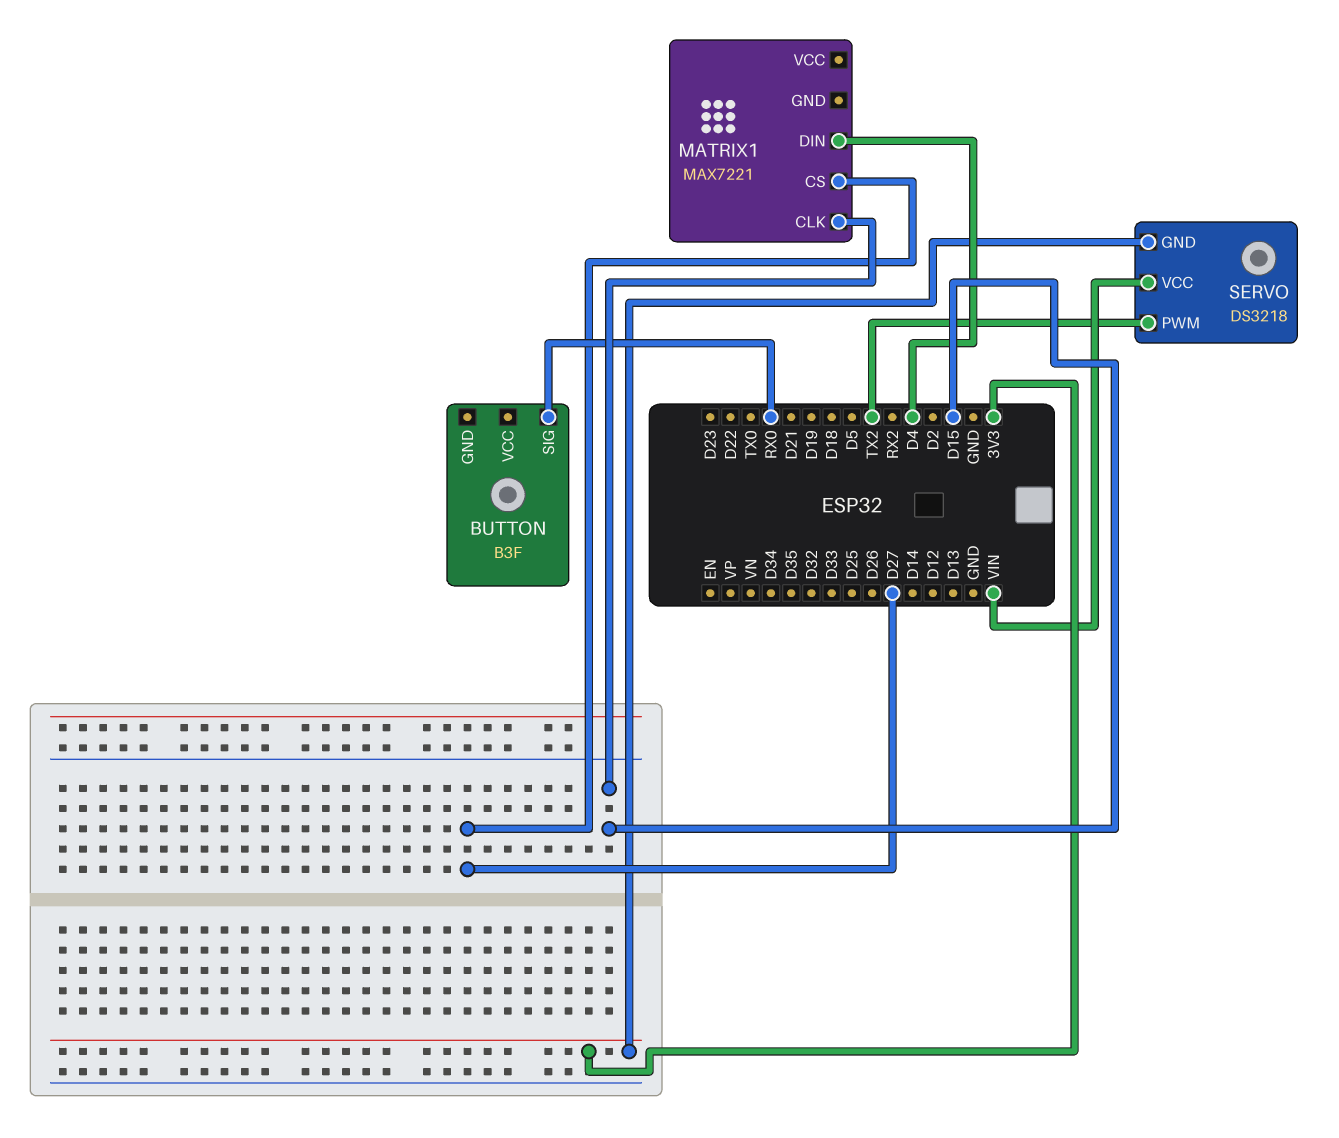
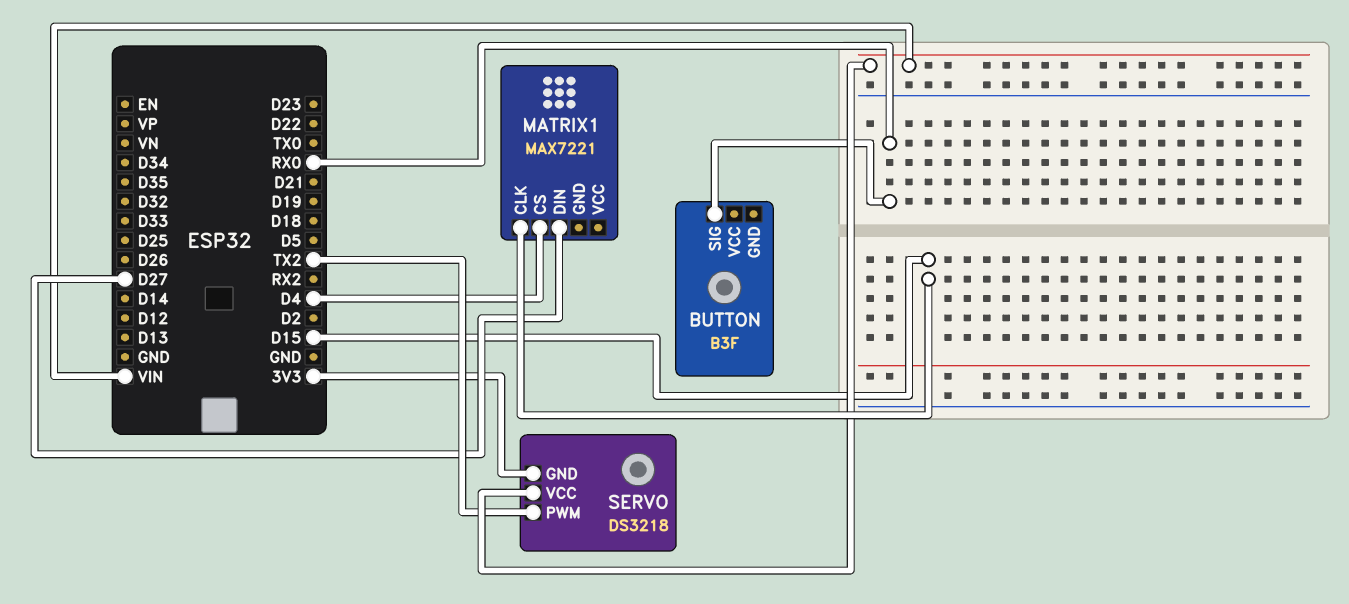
MATRIX1 pin CS: D27 -> D4
MATRIX1 pin DIN: D4 -> D27

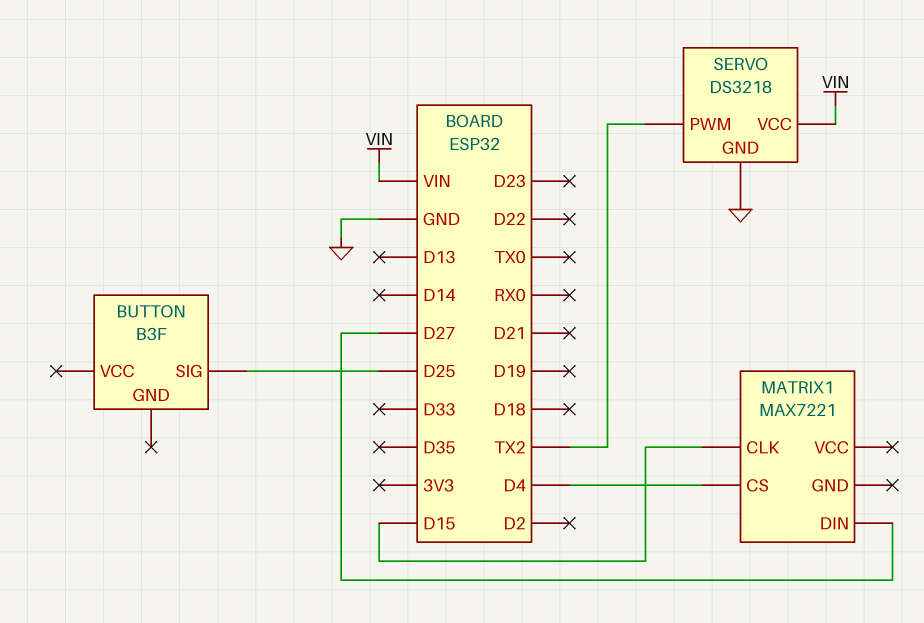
BUTTON pin SIG: RX0 -> D25
SERVO pin GND: 3V3 -> GND

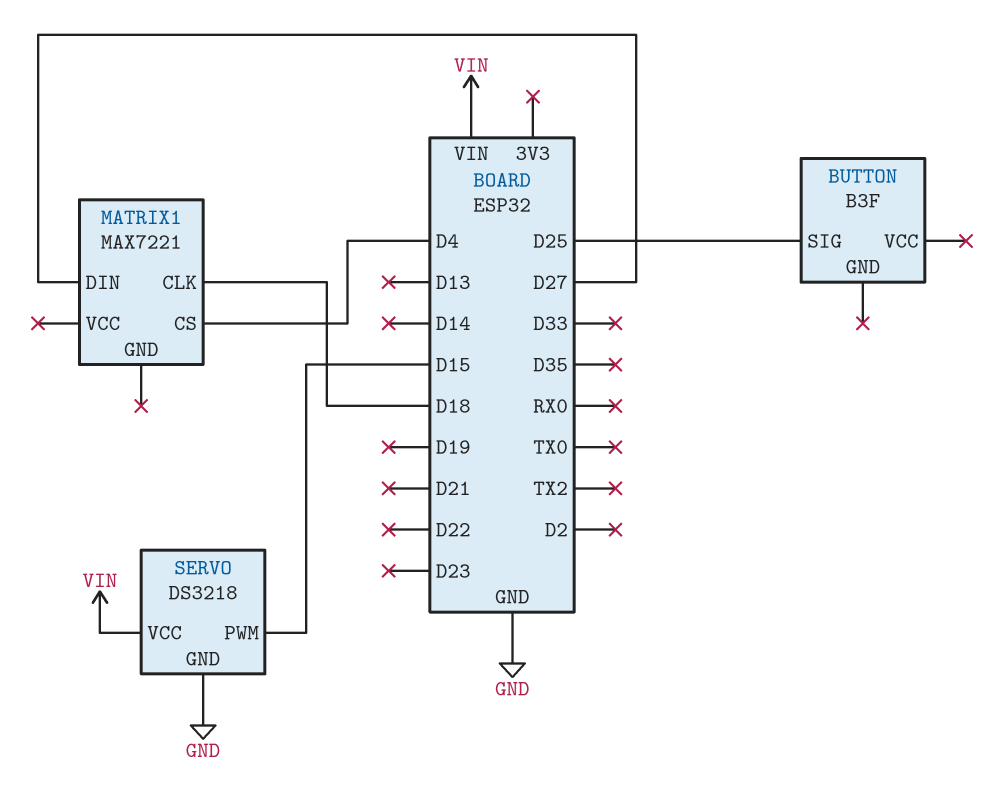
MATRIX1 pin CLK: D15 -> D18
SERVO pin PWM: TX2 -> D15

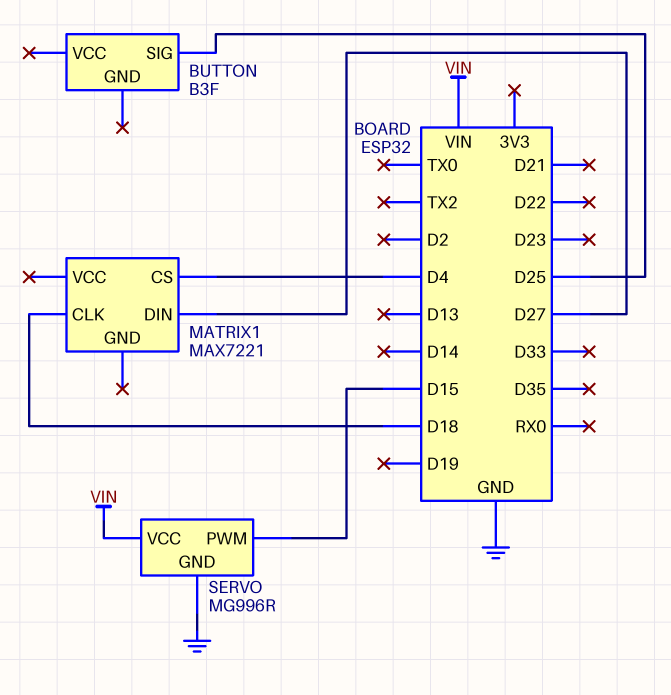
SERVO: DS3218 -> MG996R

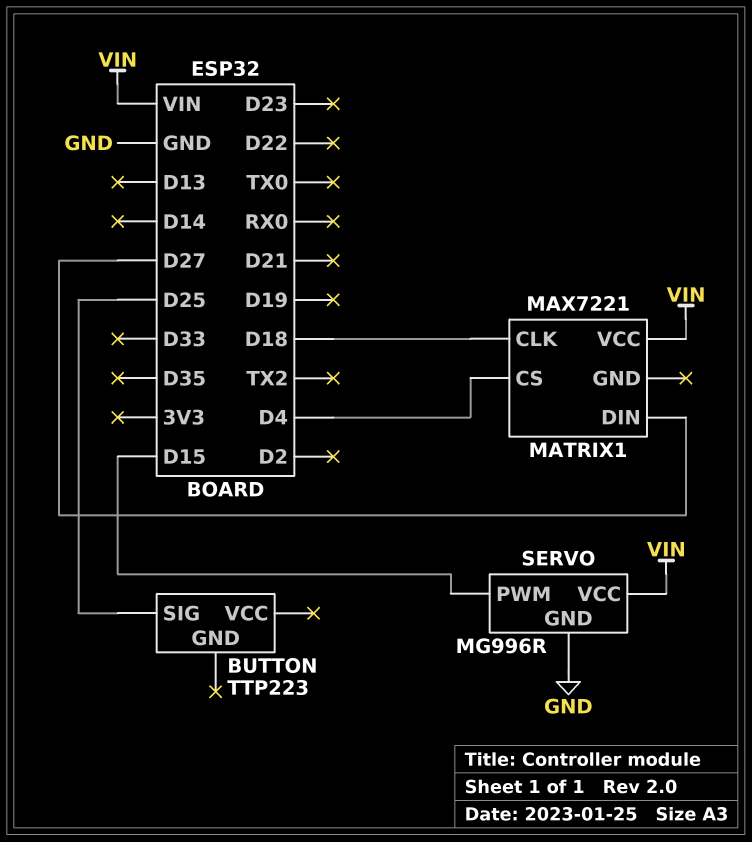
BUTTON: B3F -> TTP223
MATRIX1 pin VCC: none -> VIN

